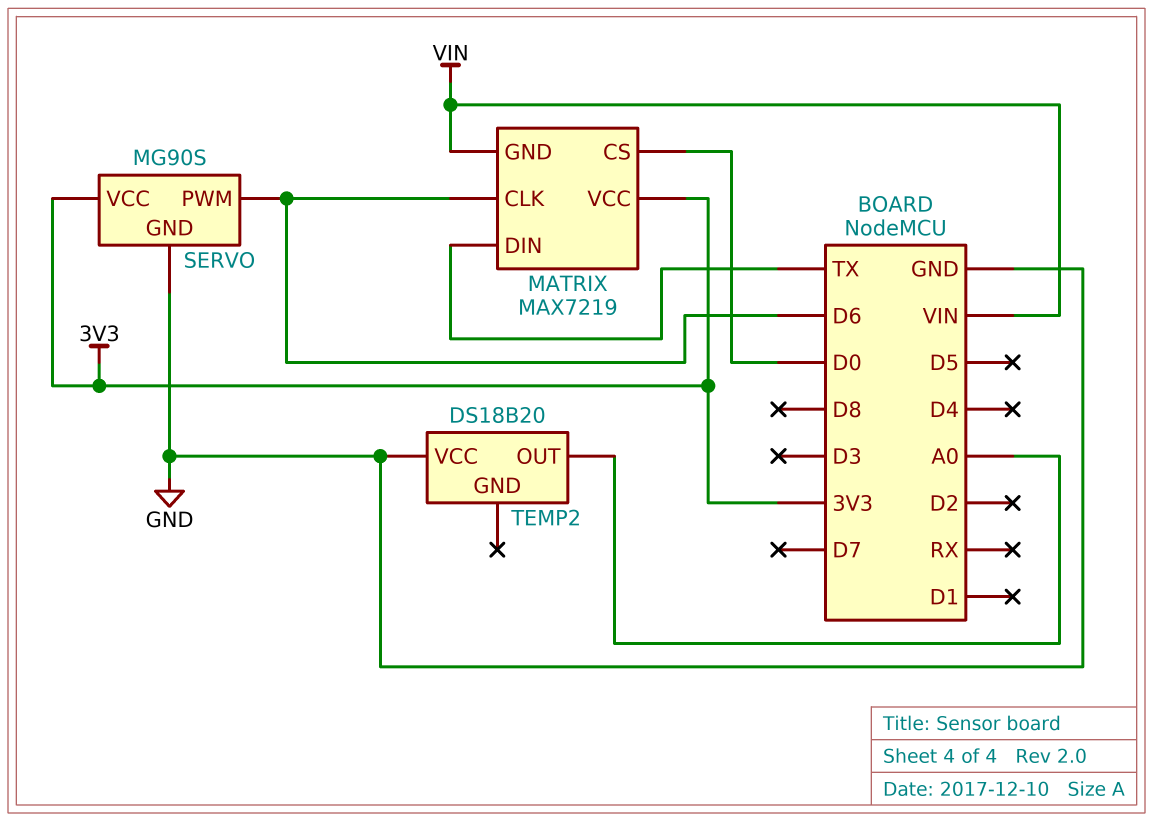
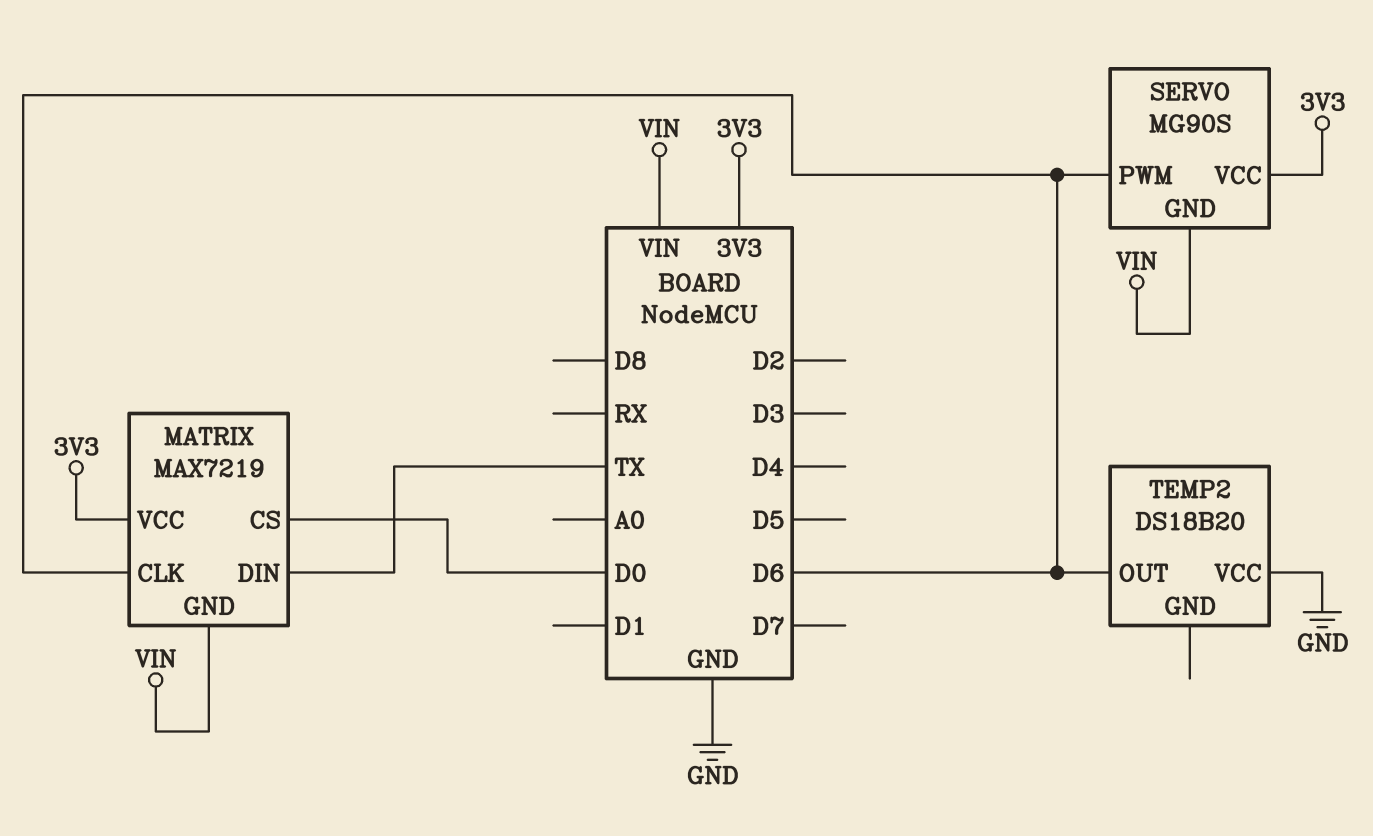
SERVO pin GND: GND -> VIN
TEMP2 pin OUT: A0 -> D6

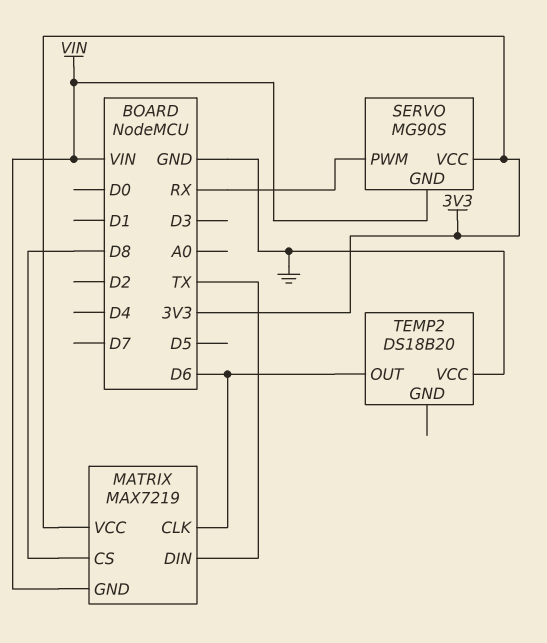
MATRIX pin CS: D0 -> D8
SERVO pin PWM: D6 -> RX

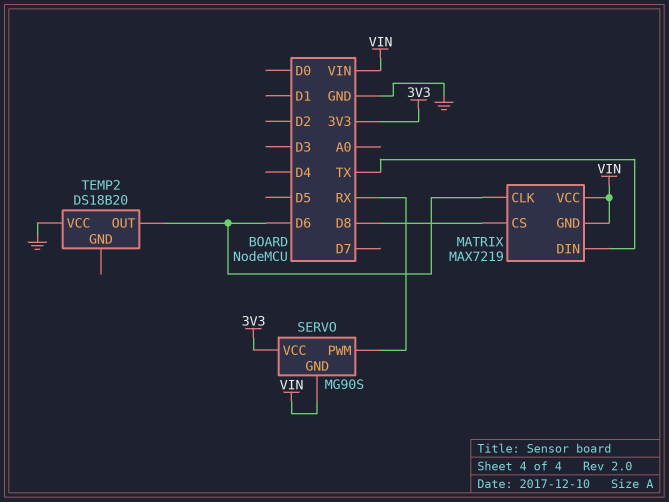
MATRIX pin VCC: 3V3 -> VIN

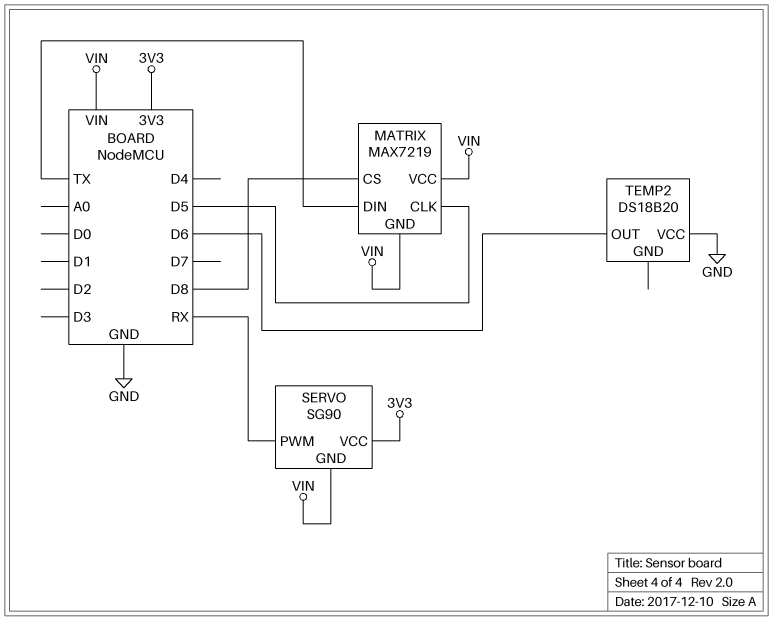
MATRIX pin CLK: D6 -> D5
SERVO: MG90S -> SG90

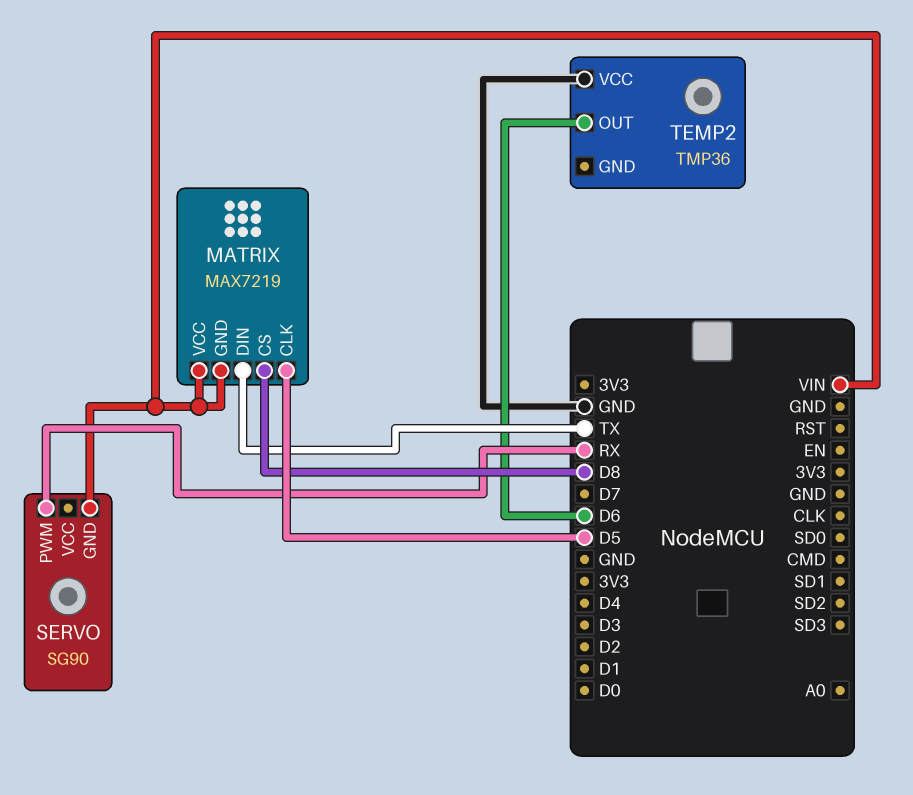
SERVO pin VCC: 3V3 -> none
TEMP2: DS18B20 -> TMP36

